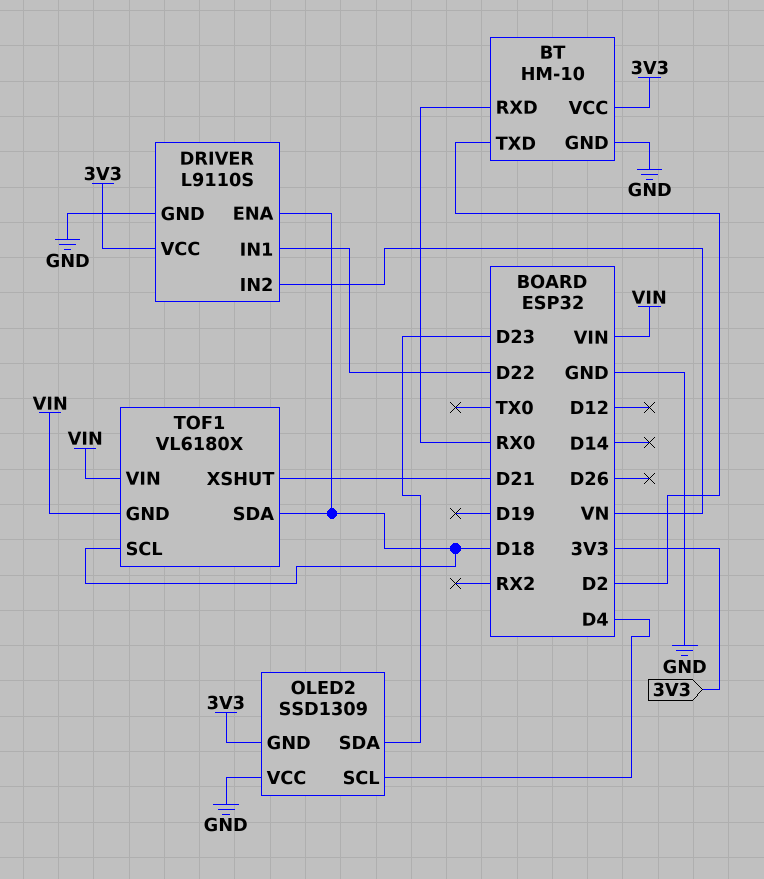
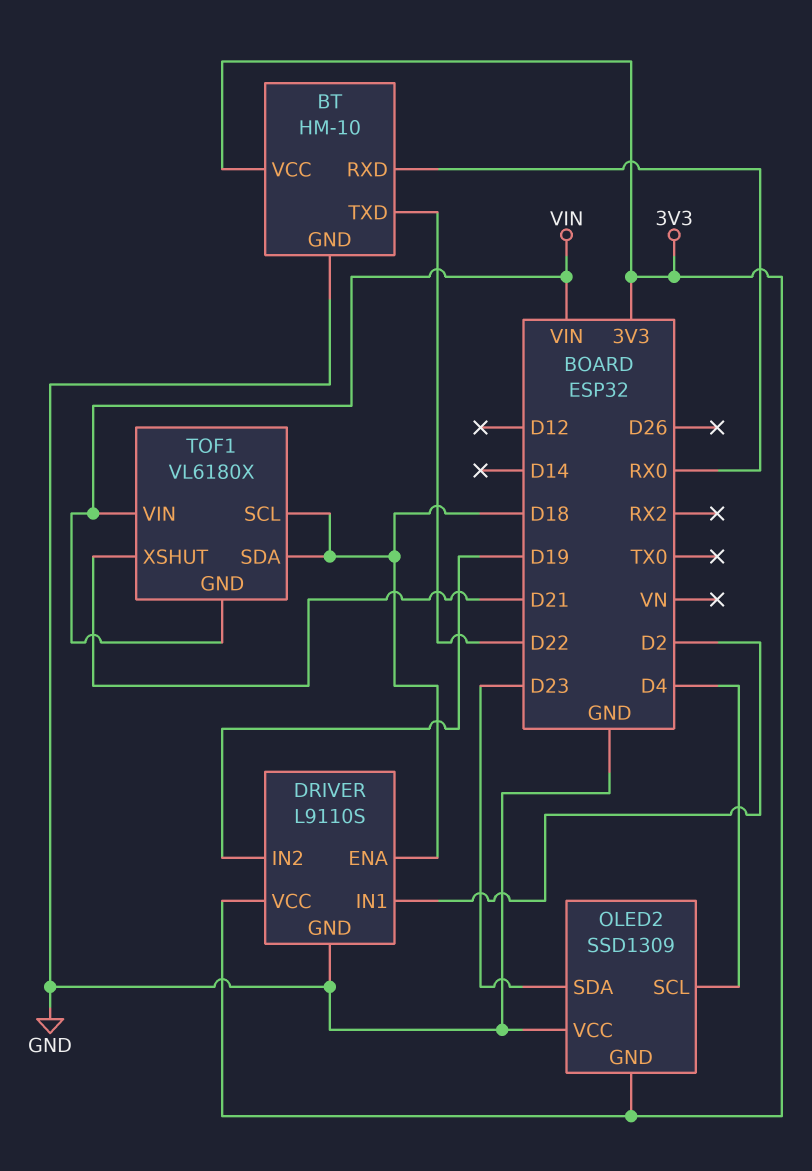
BT pin TXD: D2 -> D22
DRIVER pin IN1: D22 -> D2
DRIVER pin IN2: VN -> D19

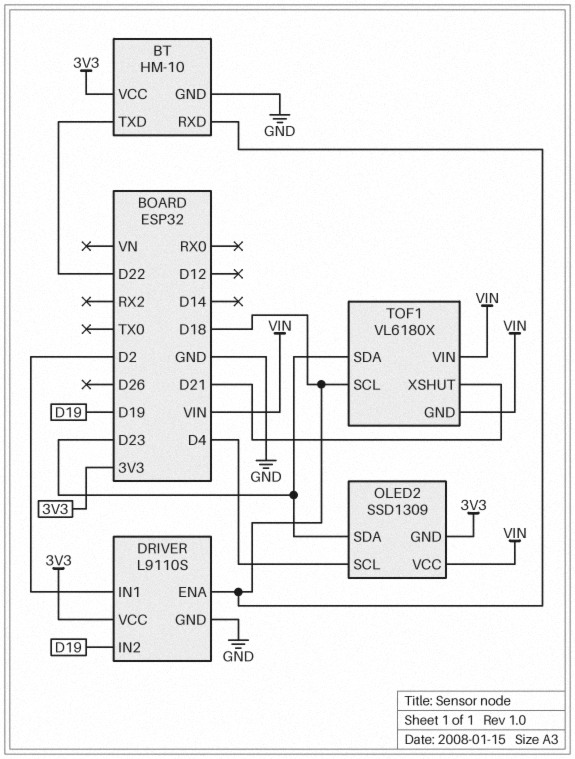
BT pin RXD: RX0 -> D18
OLED2 pin VCC: GND -> VIN
TOF1 pin SDA: D18 -> D23

